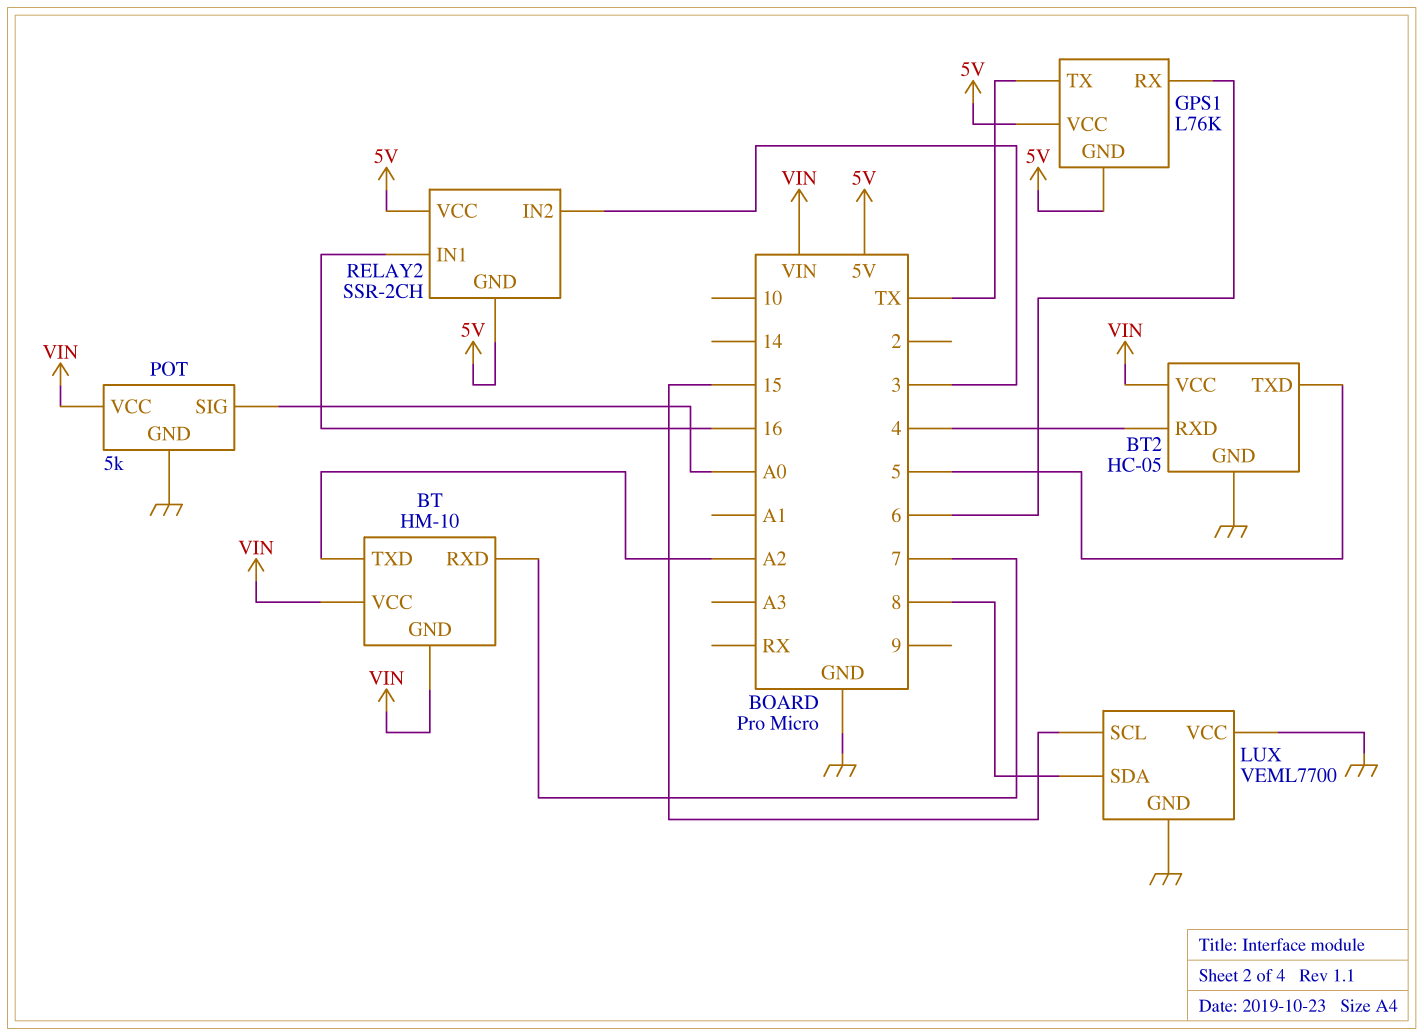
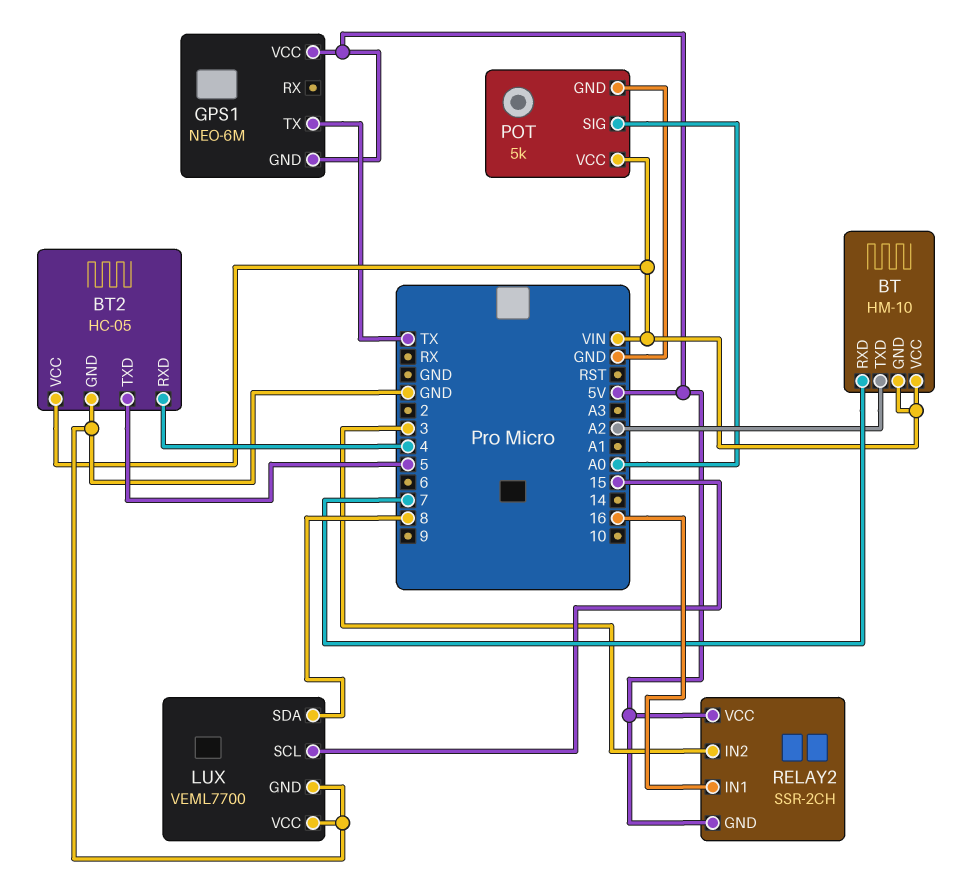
GPS1: L76K -> NEO-6M
GPS1 pin RX: 6 -> none

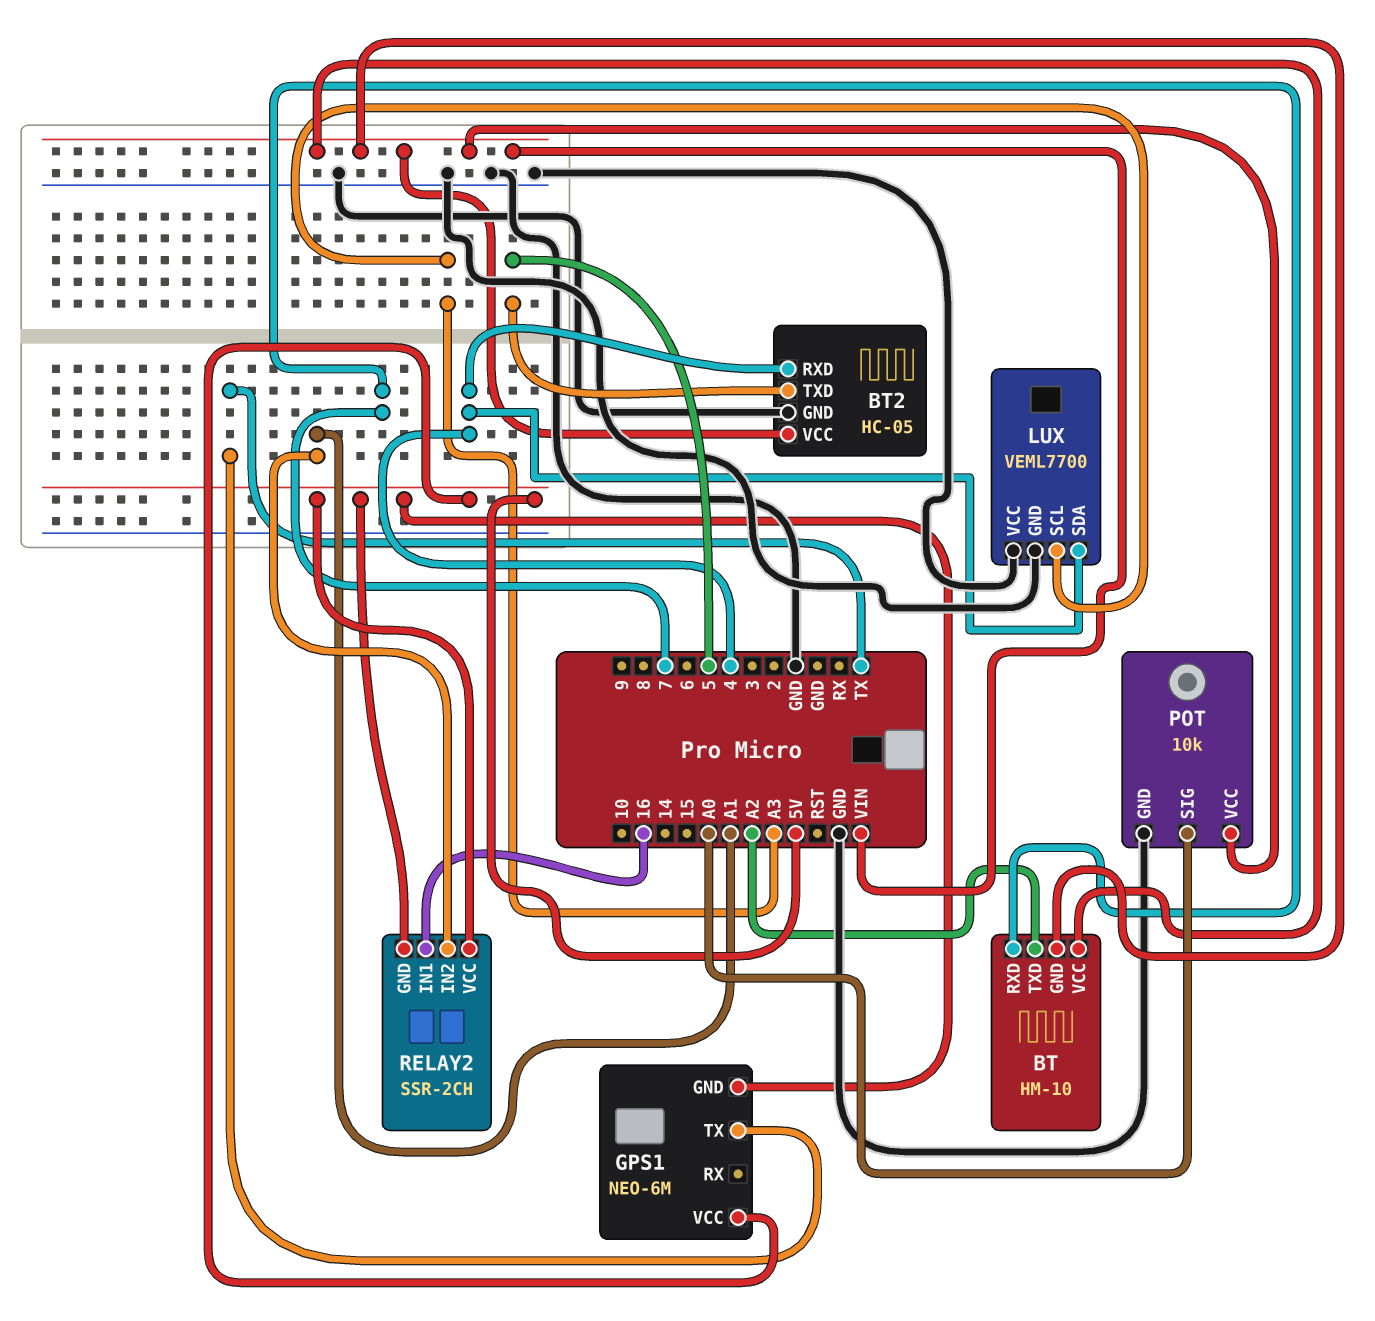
LUX pin SCL: 15 -> A3
LUX pin SDA: 8 -> 4
POT: 5k -> 10k
RELAY2 pin IN2: 3 -> A1

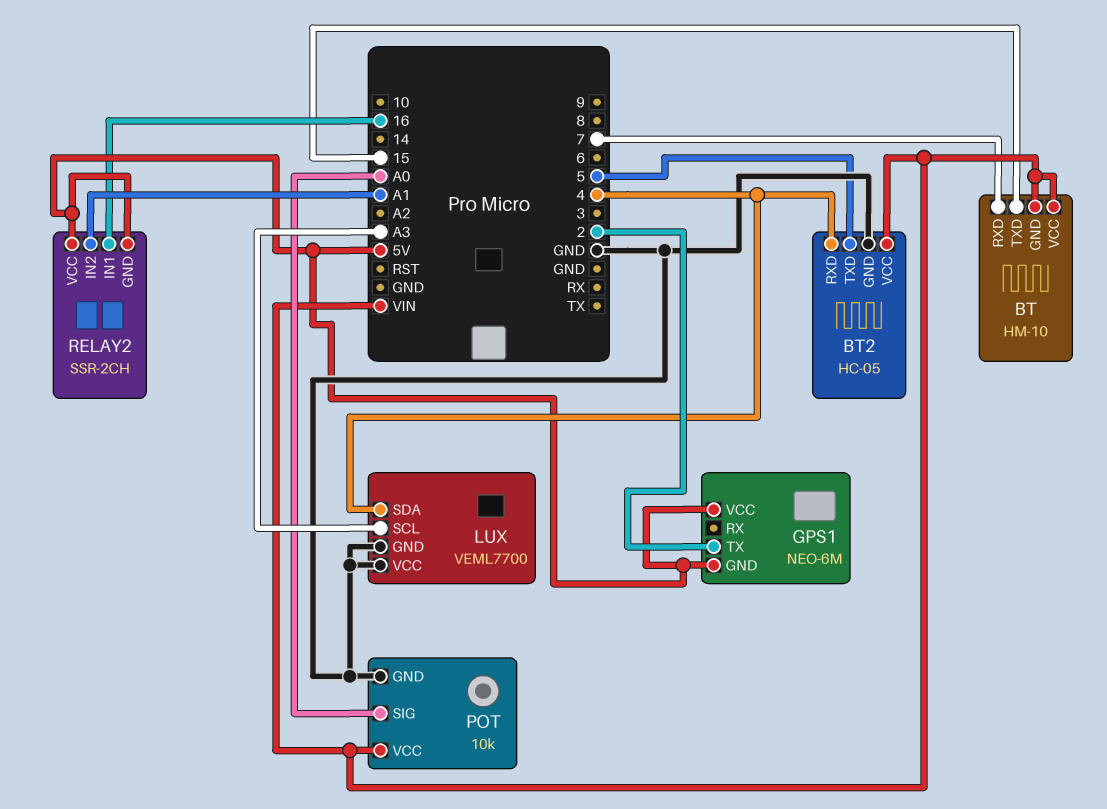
BT pin TXD: A2 -> 15
GPS1 pin TX: TX -> 2

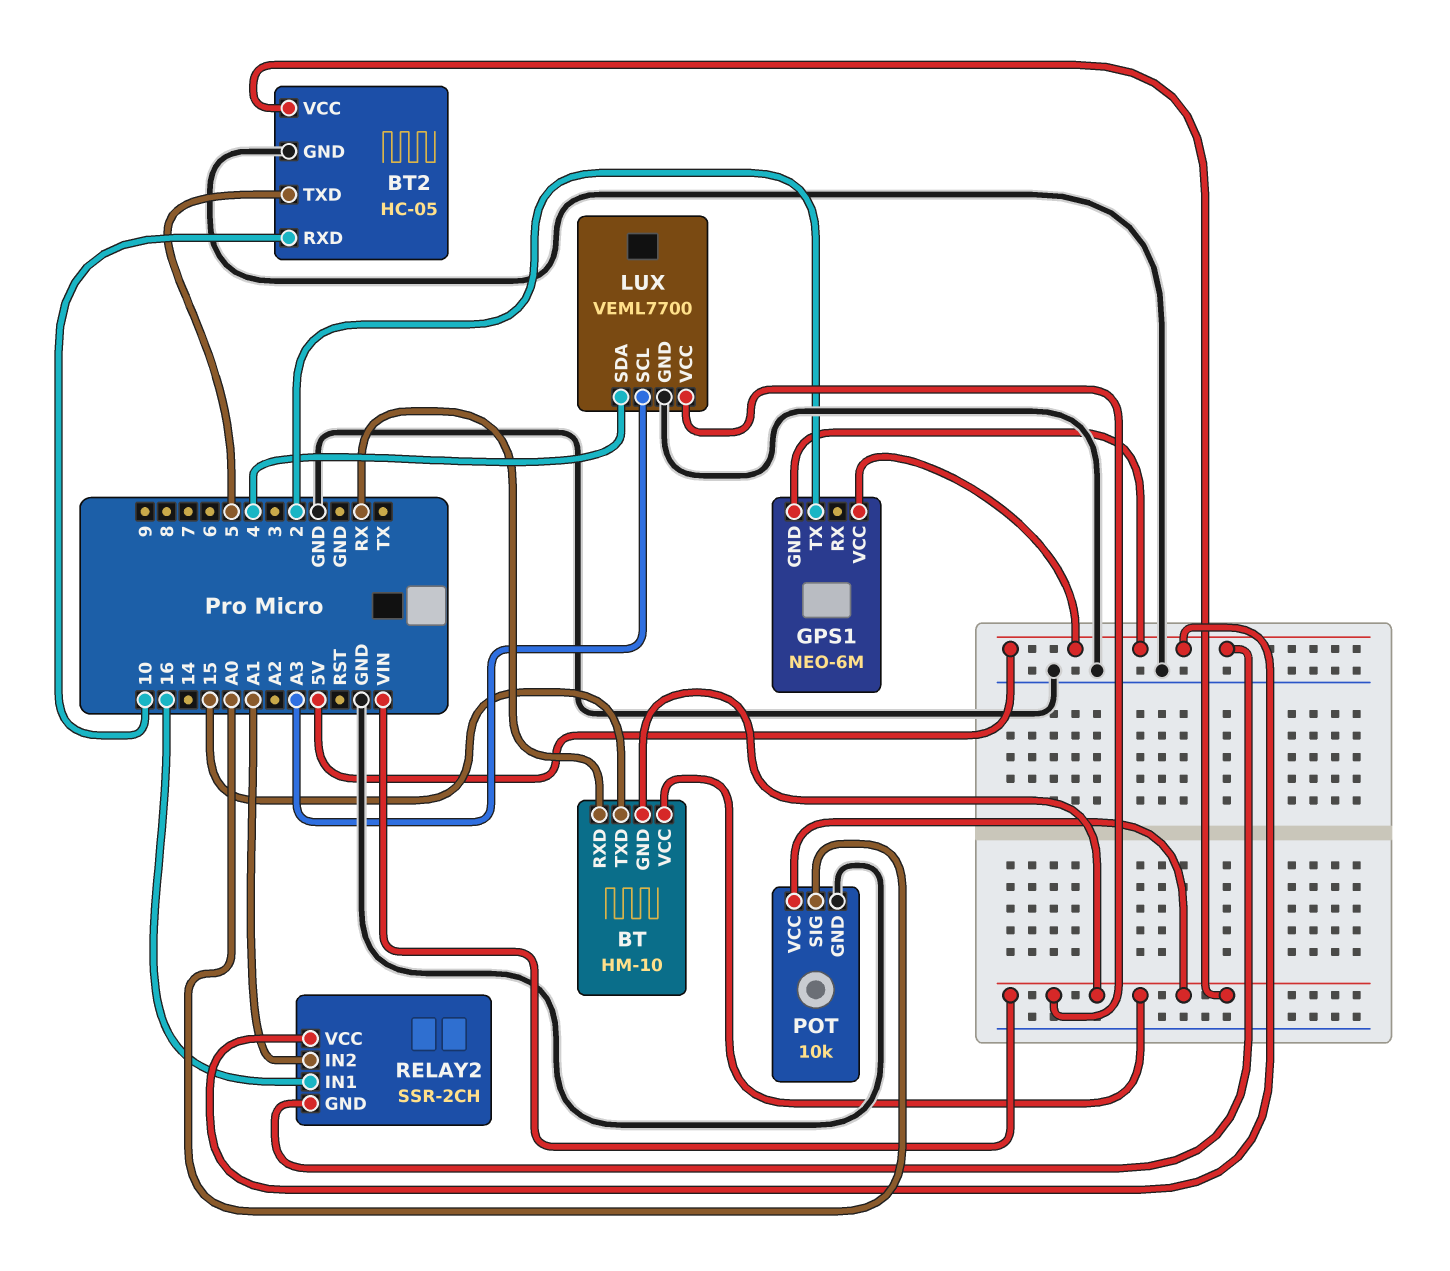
BT pin RXD: 7 -> RX
BT2 pin RXD: 4 -> 10
LUX pin VCC: GND -> VIN

